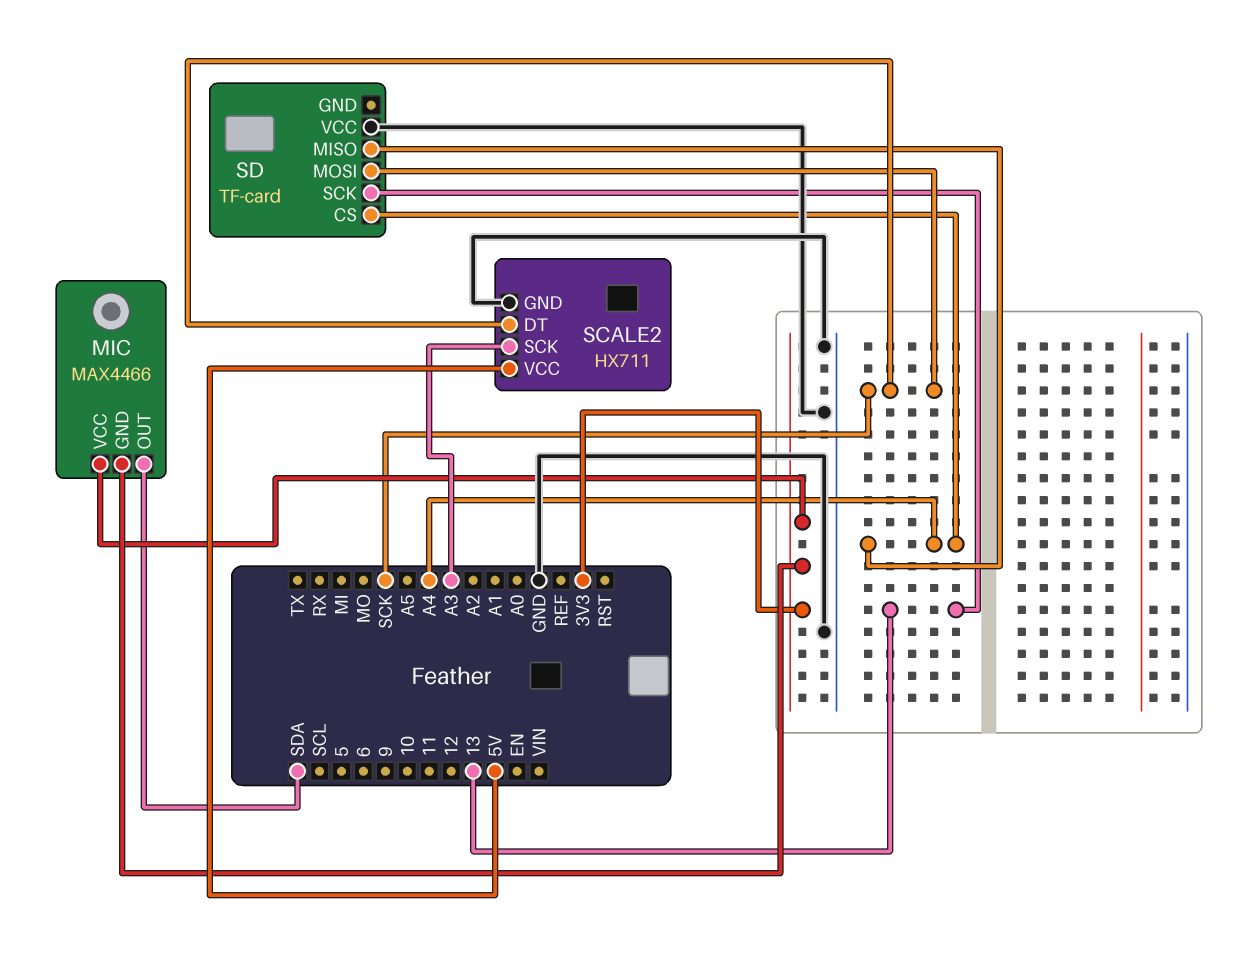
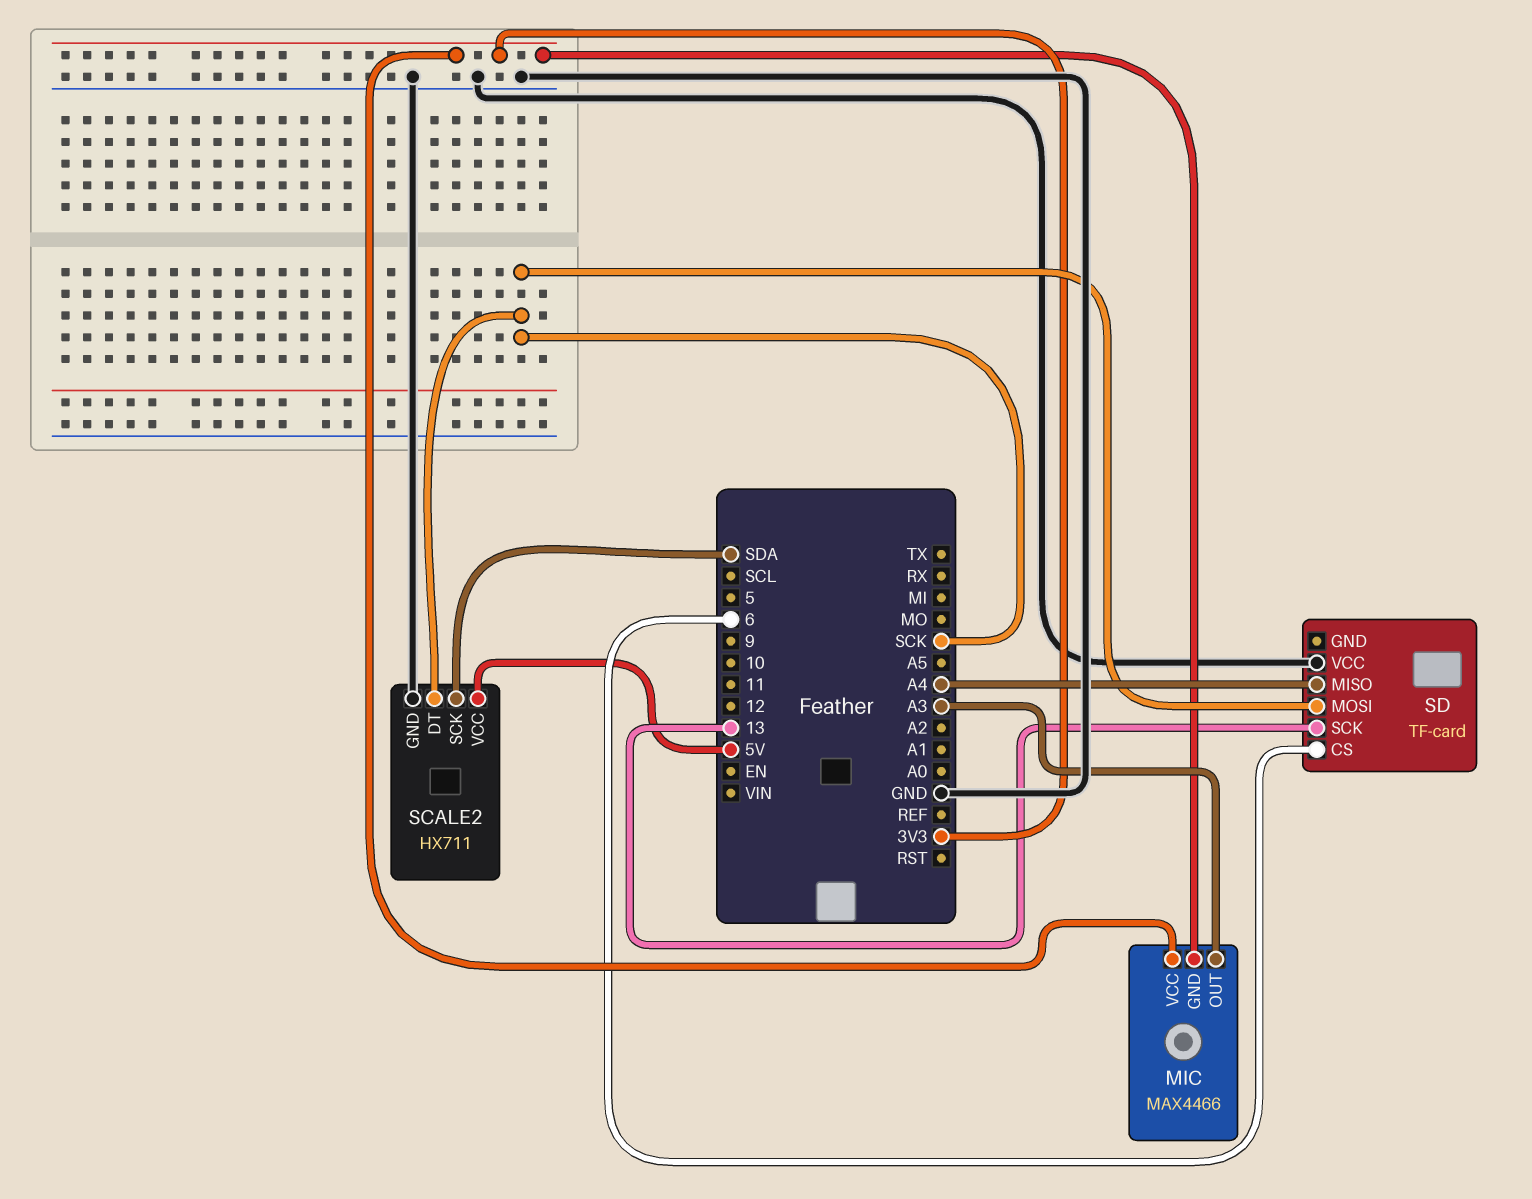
MIC pin OUT: SDA -> A3
SCALE2 pin SCK: A3 -> SDA
SD pin CS: A4 -> 6

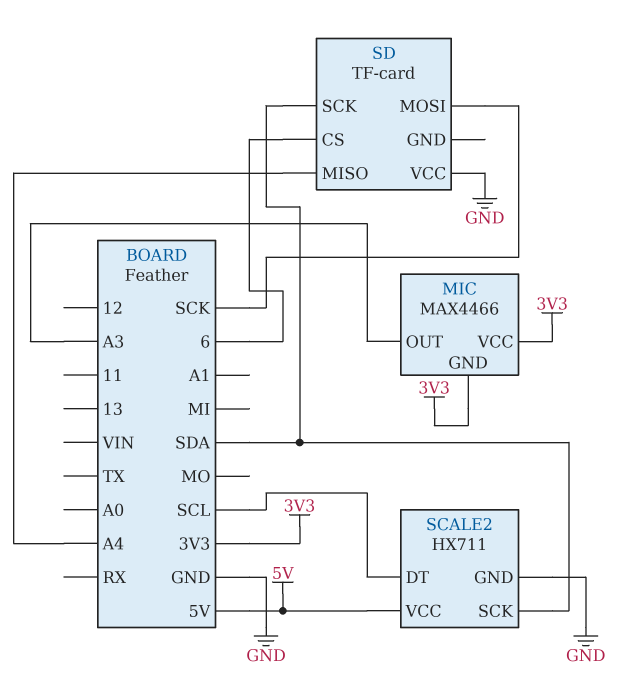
SCALE2 pin DT: SCK -> SCL
SD pin SCK: 13 -> SDA

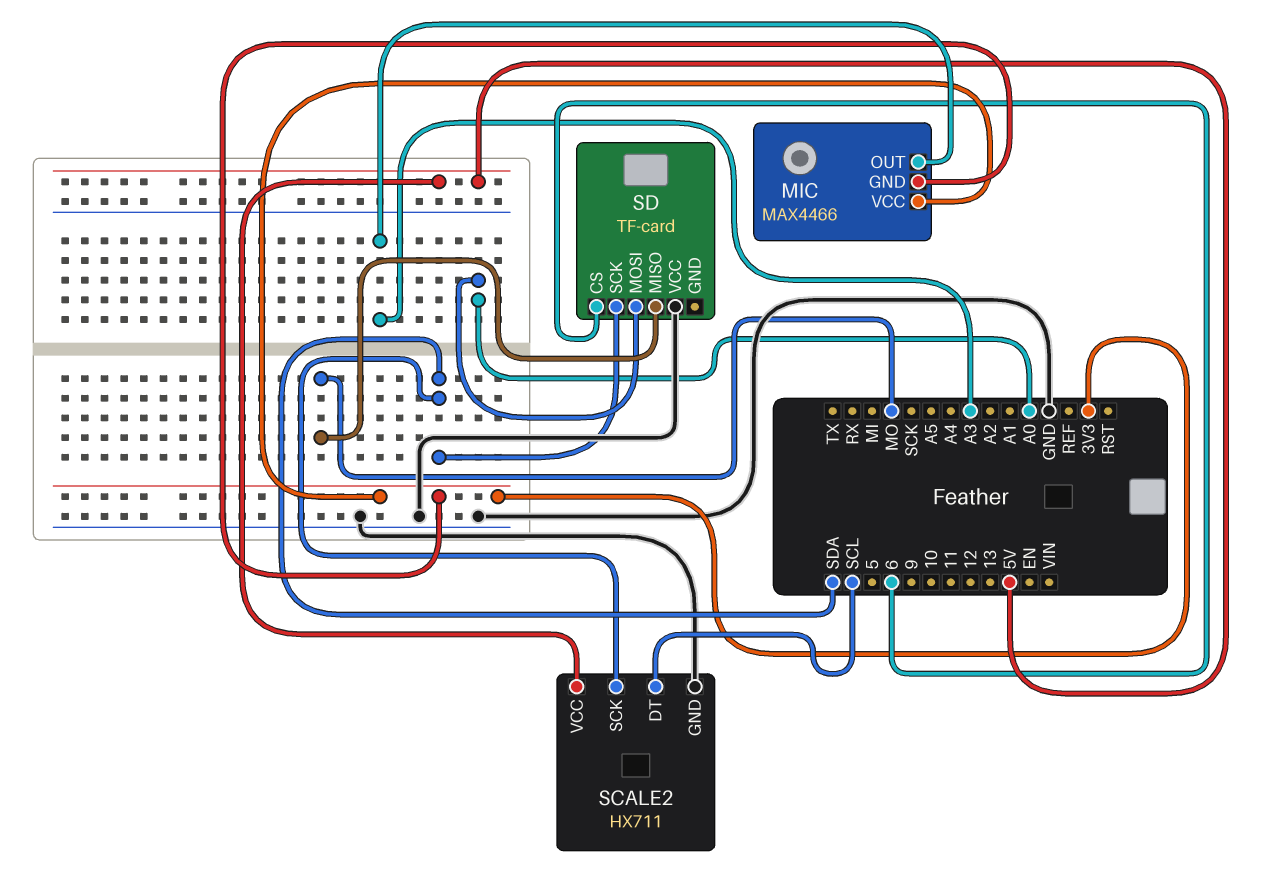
SD pin MISO: A4 -> MO
SD pin MOSI: SCK -> A0

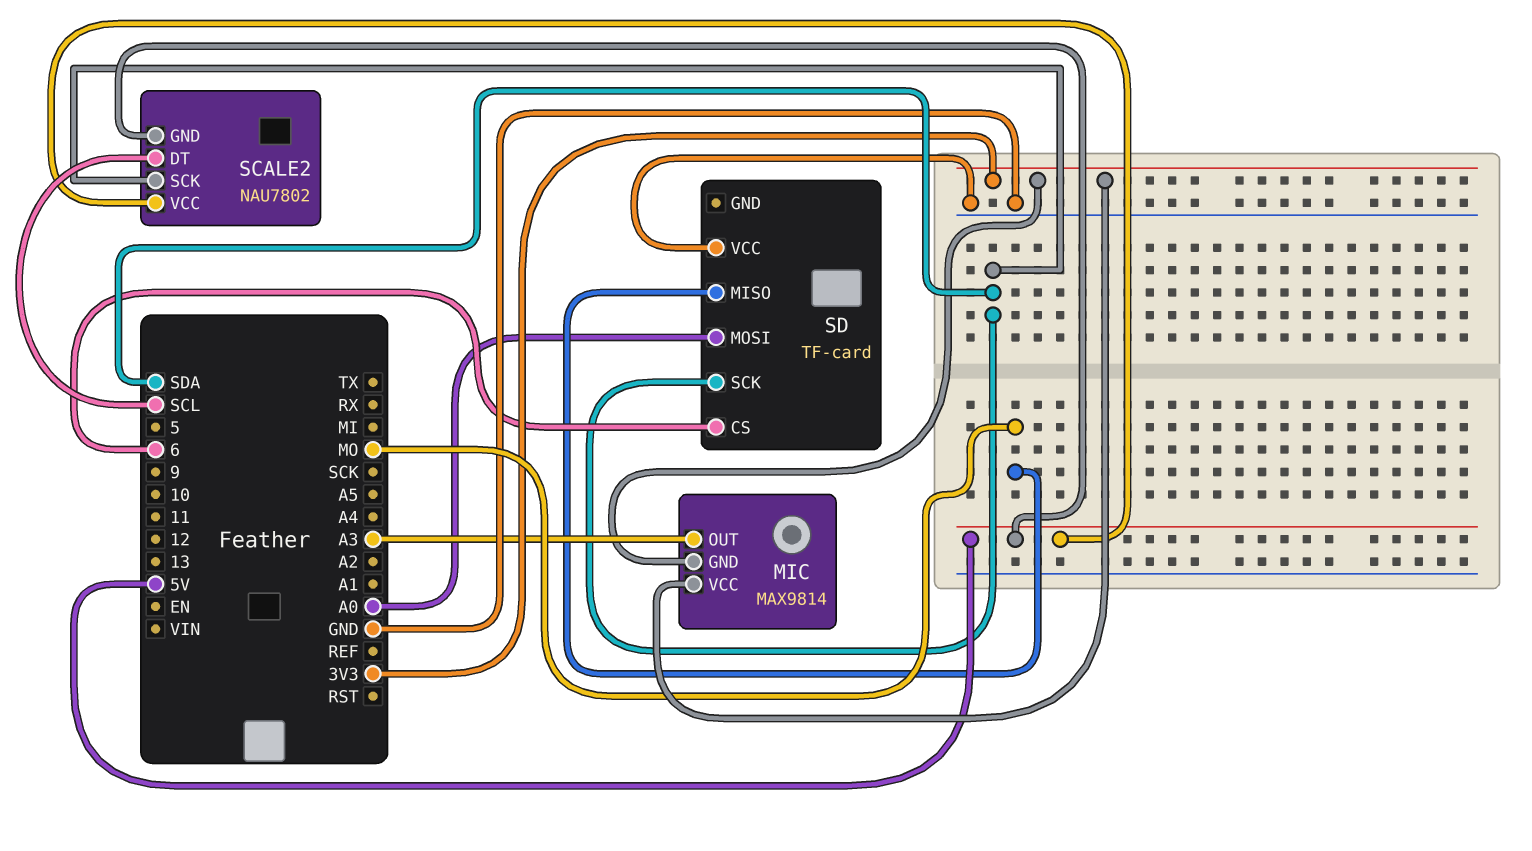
MIC: MAX4466 -> MAX9814
SCALE2: HX711 -> NAU7802
SCALE2 pin GND: GND -> 5V

